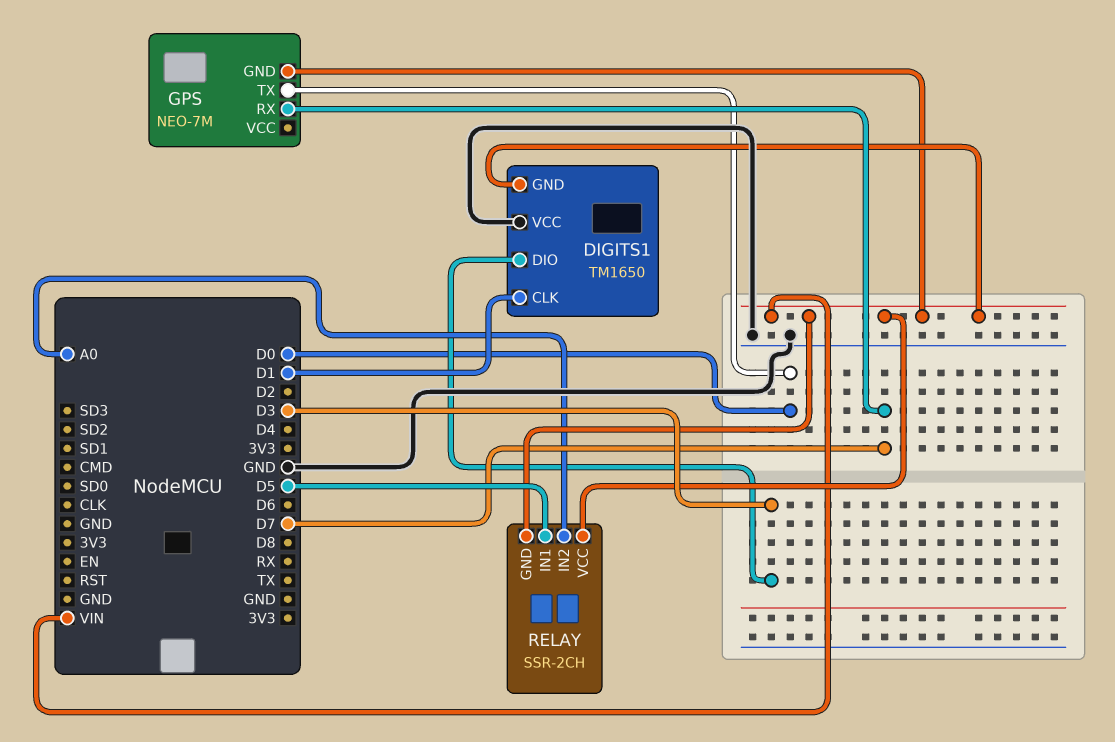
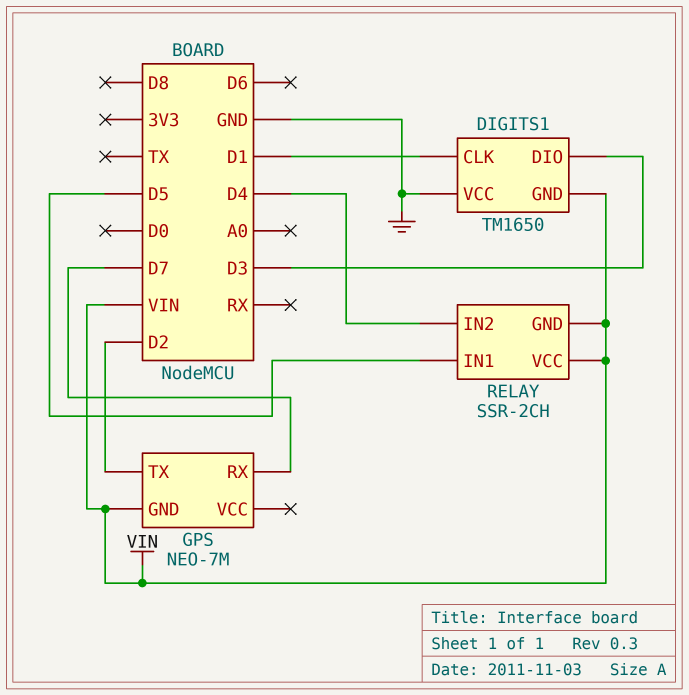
GPS pin TX: D0 -> D2
RELAY pin IN2: A0 -> D4

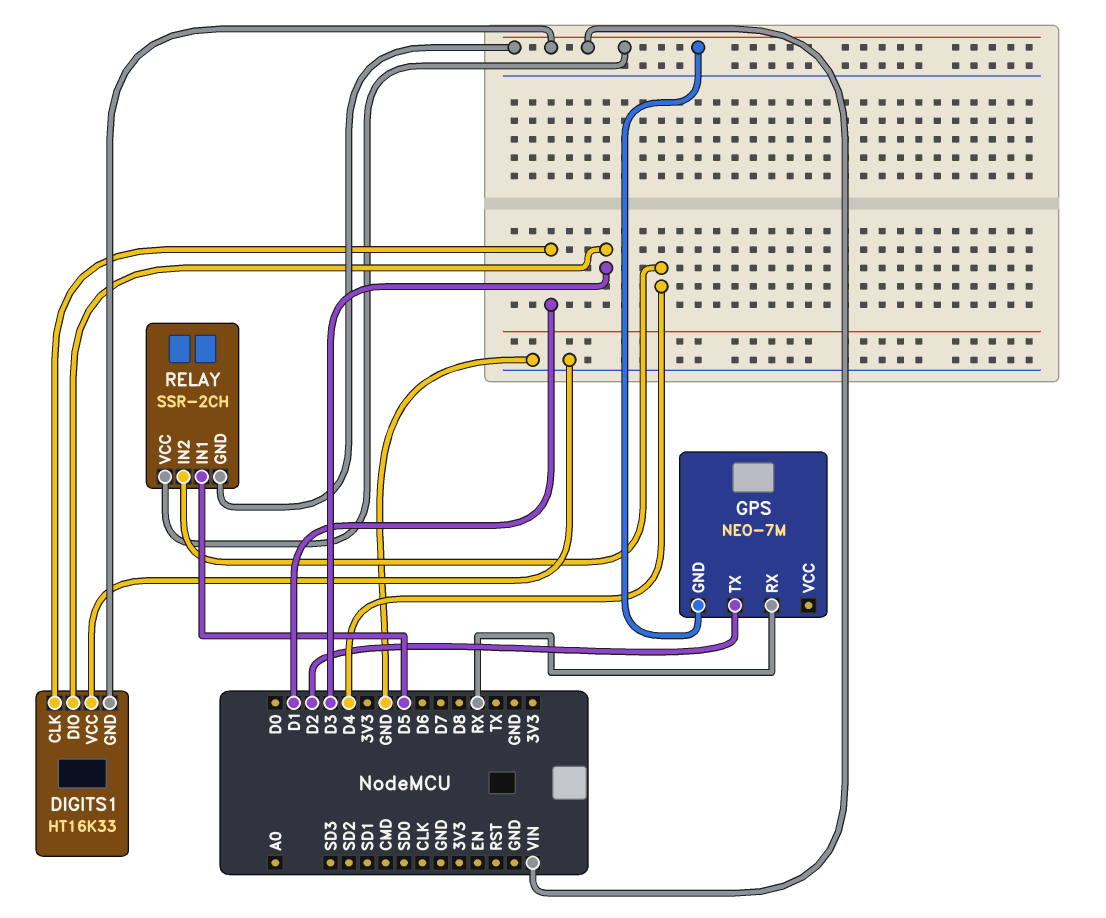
DIGITS1: TM1650 -> HT16K33
GPS pin RX: D7 -> RX

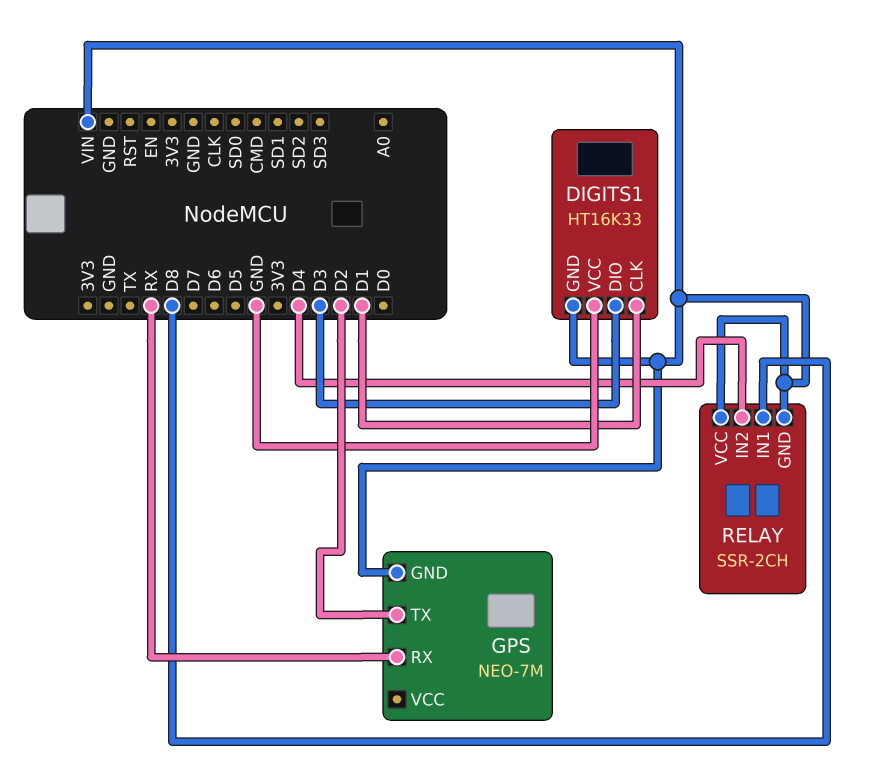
RELAY pin IN1: D5 -> D8

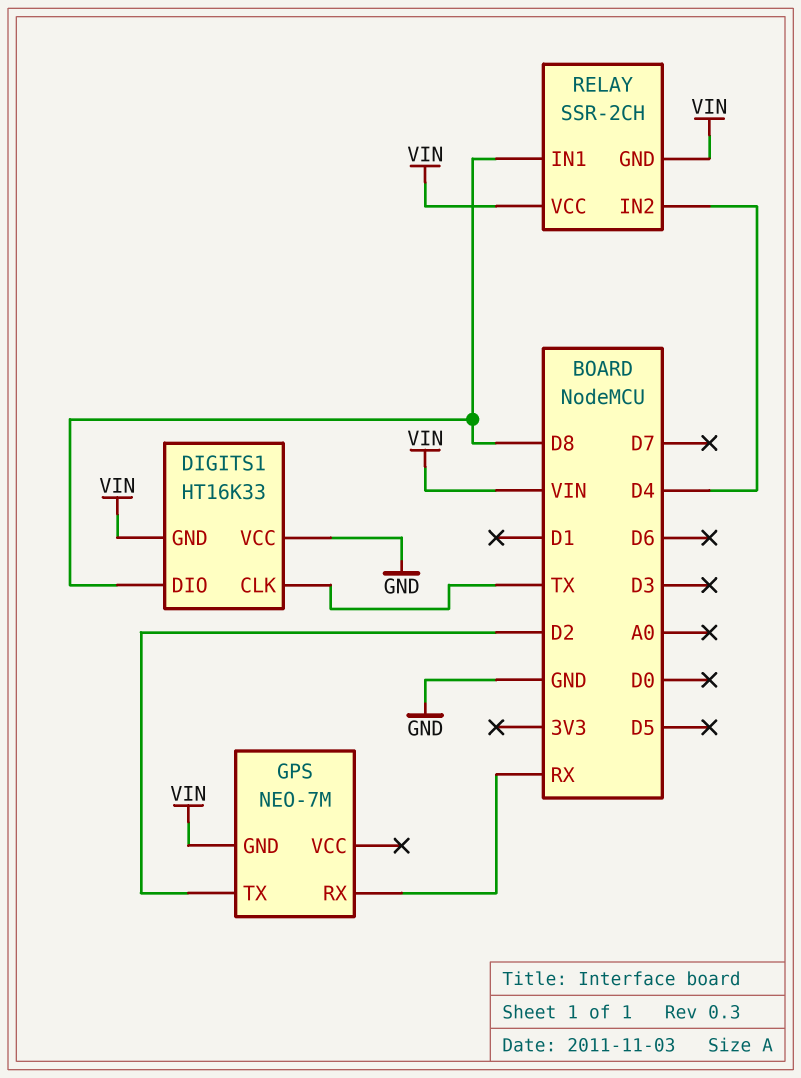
DIGITS1 pin CLK: D1 -> TX
DIGITS1 pin DIO: D3 -> D8

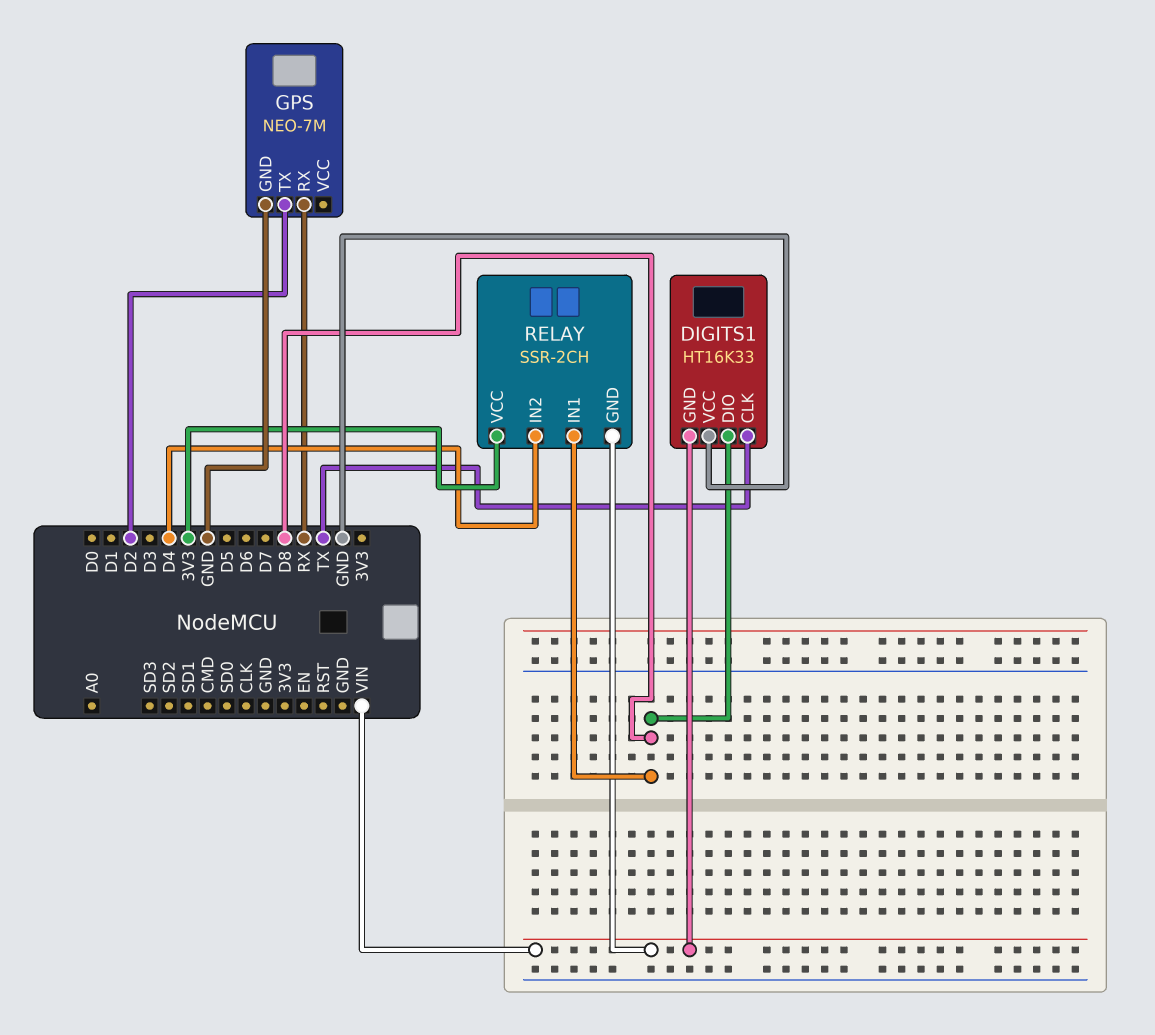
GPS pin GND: VIN -> GND
RELAY pin VCC: VIN -> 3V3

